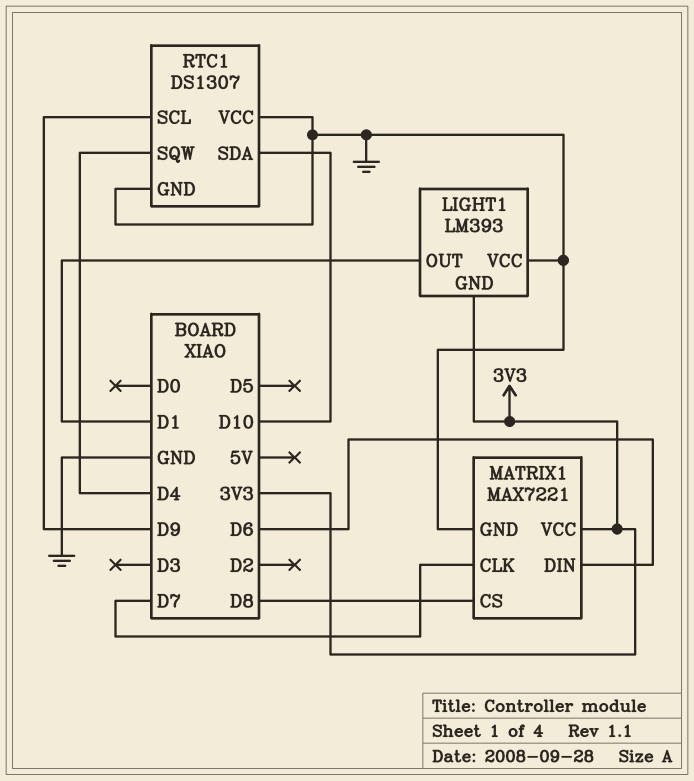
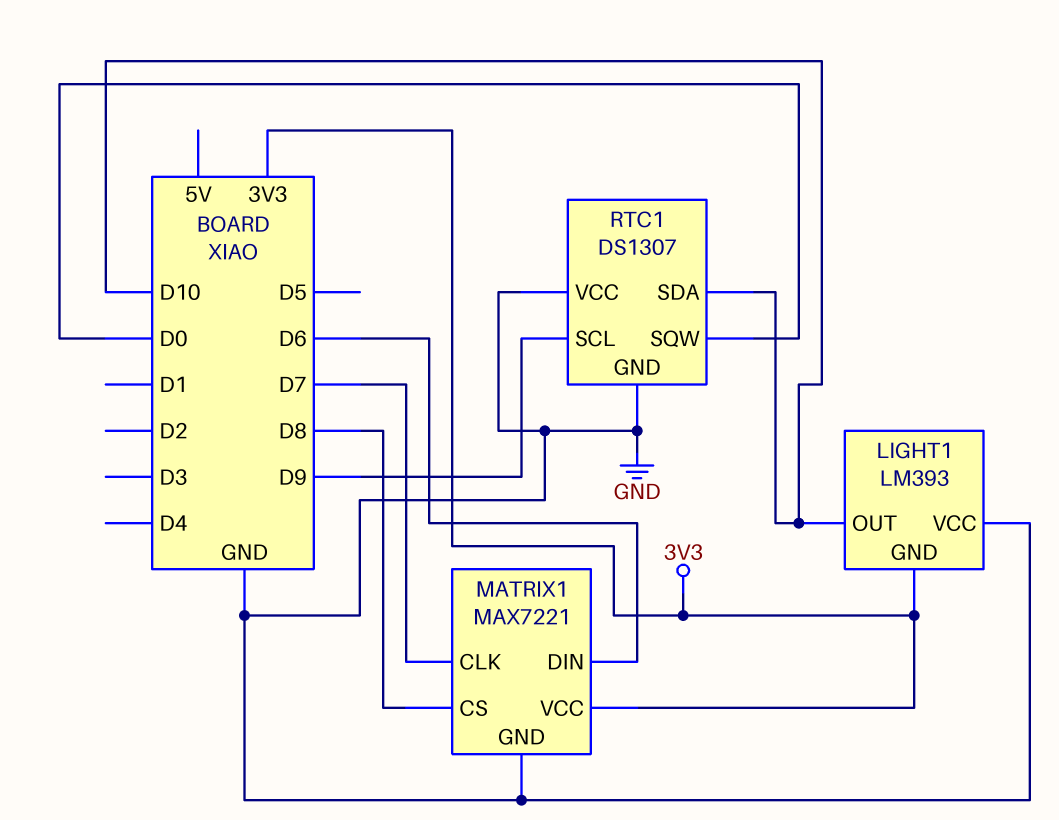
LIGHT1 pin OUT: D1 -> D10
RTC1 pin SQW: D4 -> D0

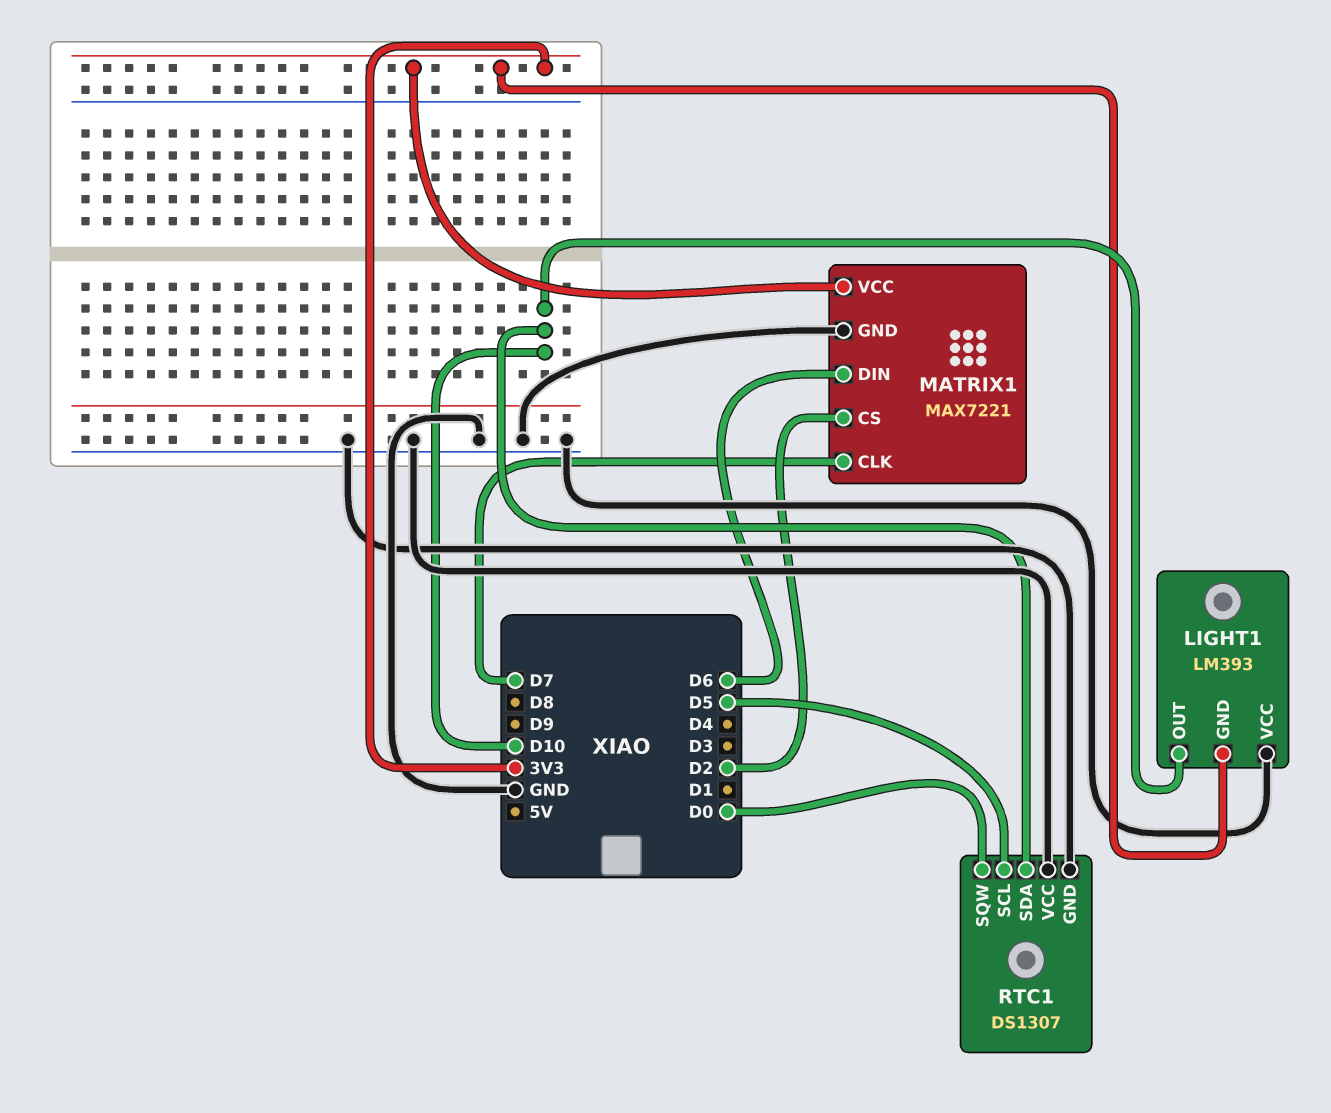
MATRIX1 pin CS: D8 -> D2
RTC1 pin SCL: D9 -> D5

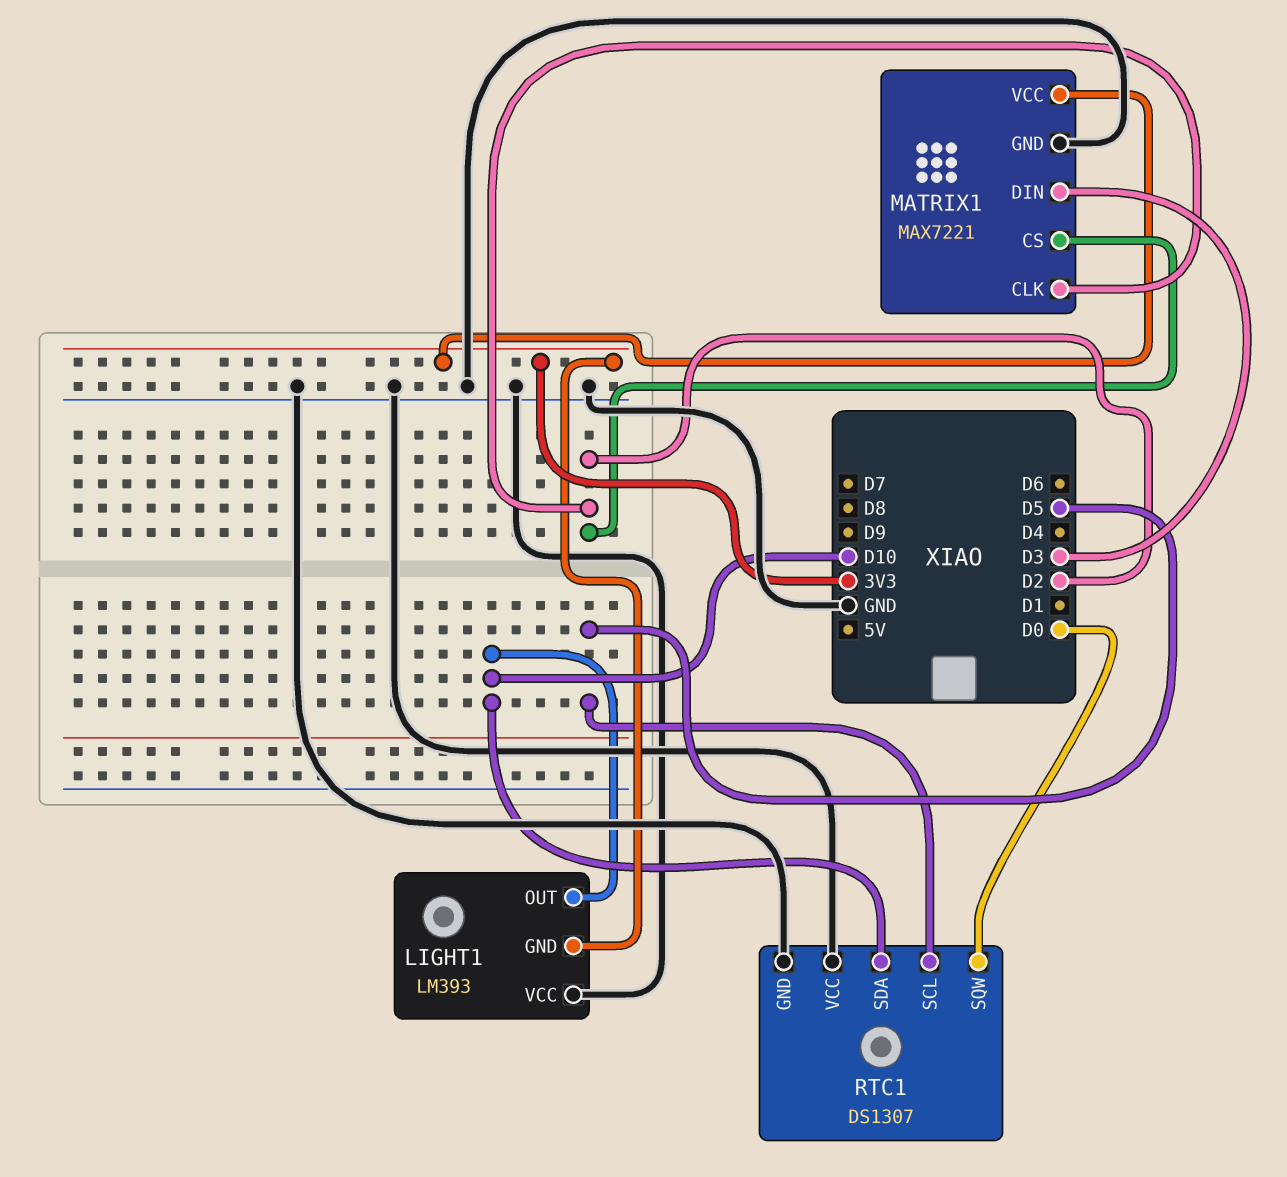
MATRIX1 pin CLK: D7 -> D2
MATRIX1 pin DIN: D6 -> D3

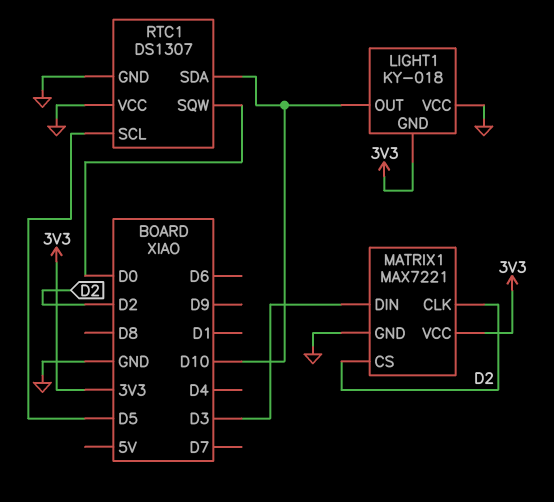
LIGHT1: LM393 -> KY-018

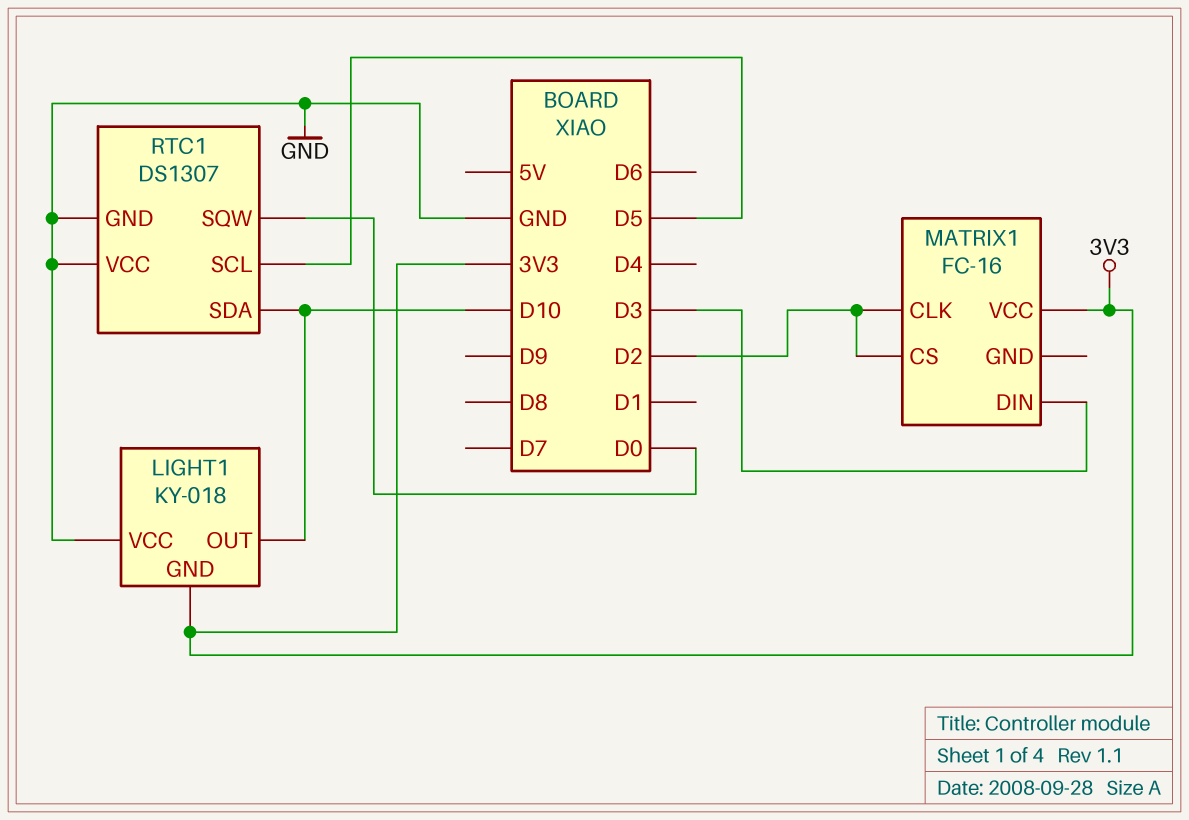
MATRIX1: MAX7221 -> FC-16
MATRIX1 pin GND: GND -> none

